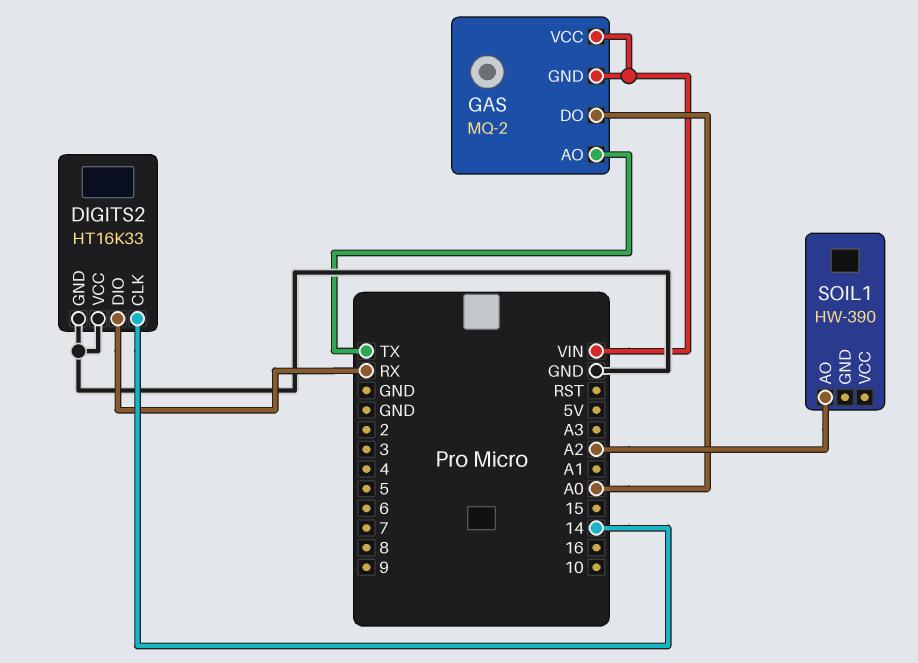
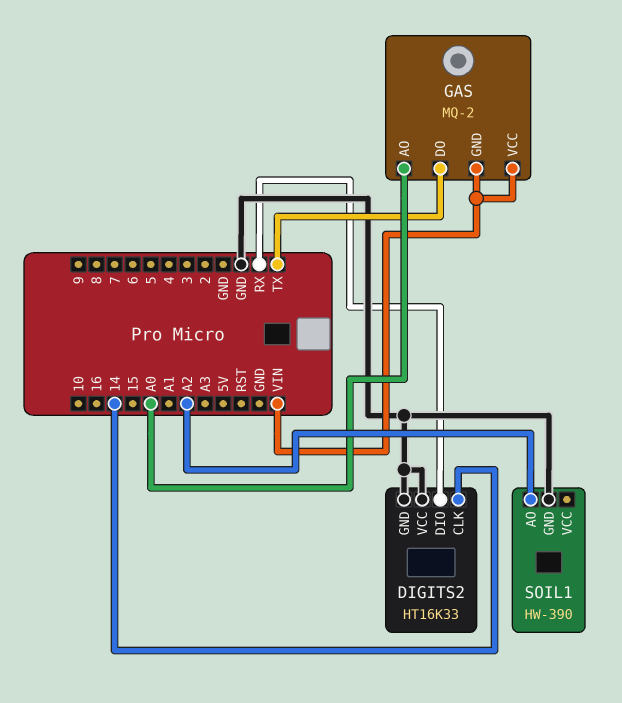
GAS pin AO: TX -> A0
GAS pin DO: A0 -> TX
SOIL1 pin GND: none -> GND

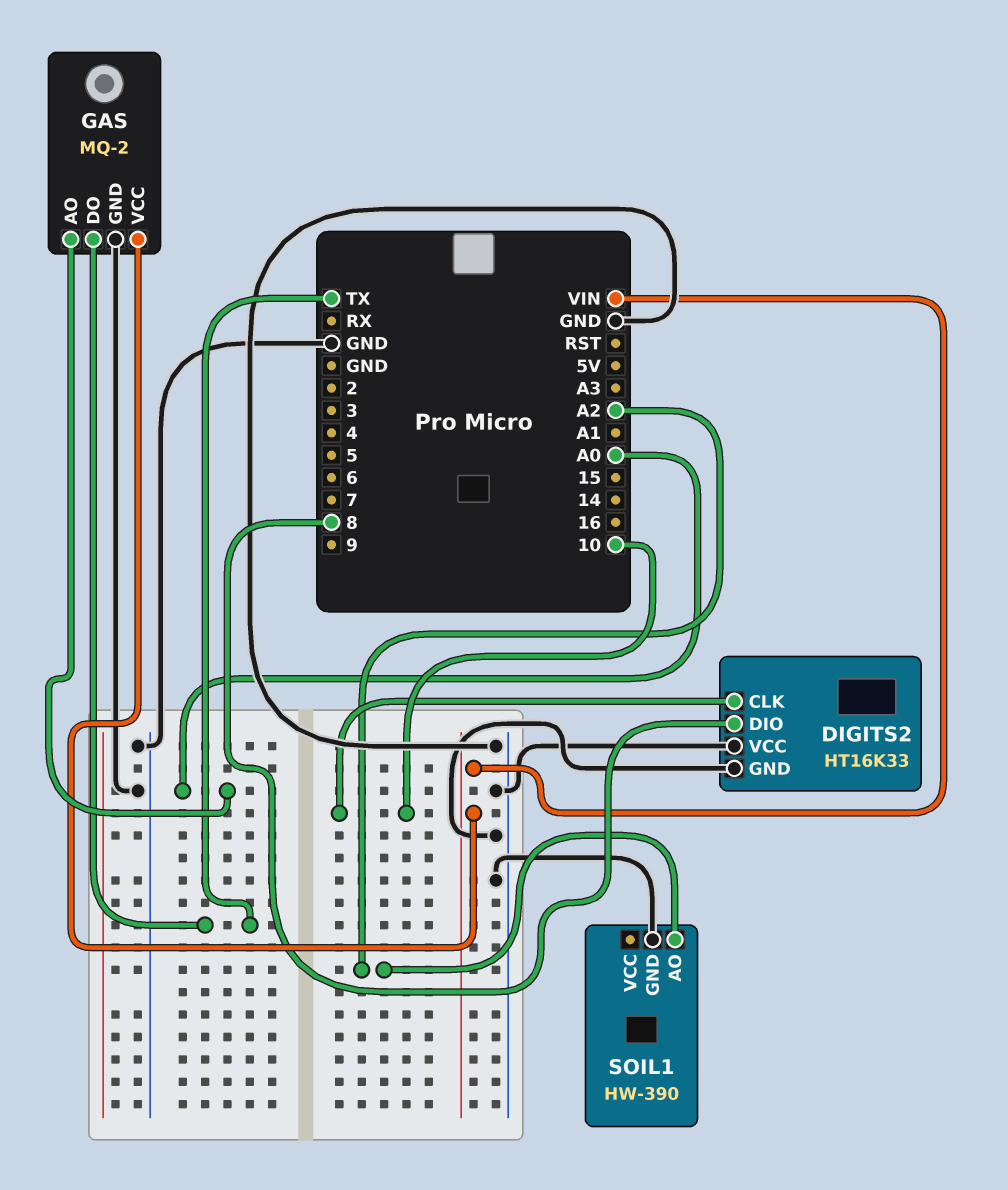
DIGITS2 pin CLK: 14 -> 10
DIGITS2 pin DIO: RX -> 8
GAS pin GND: VIN -> GND

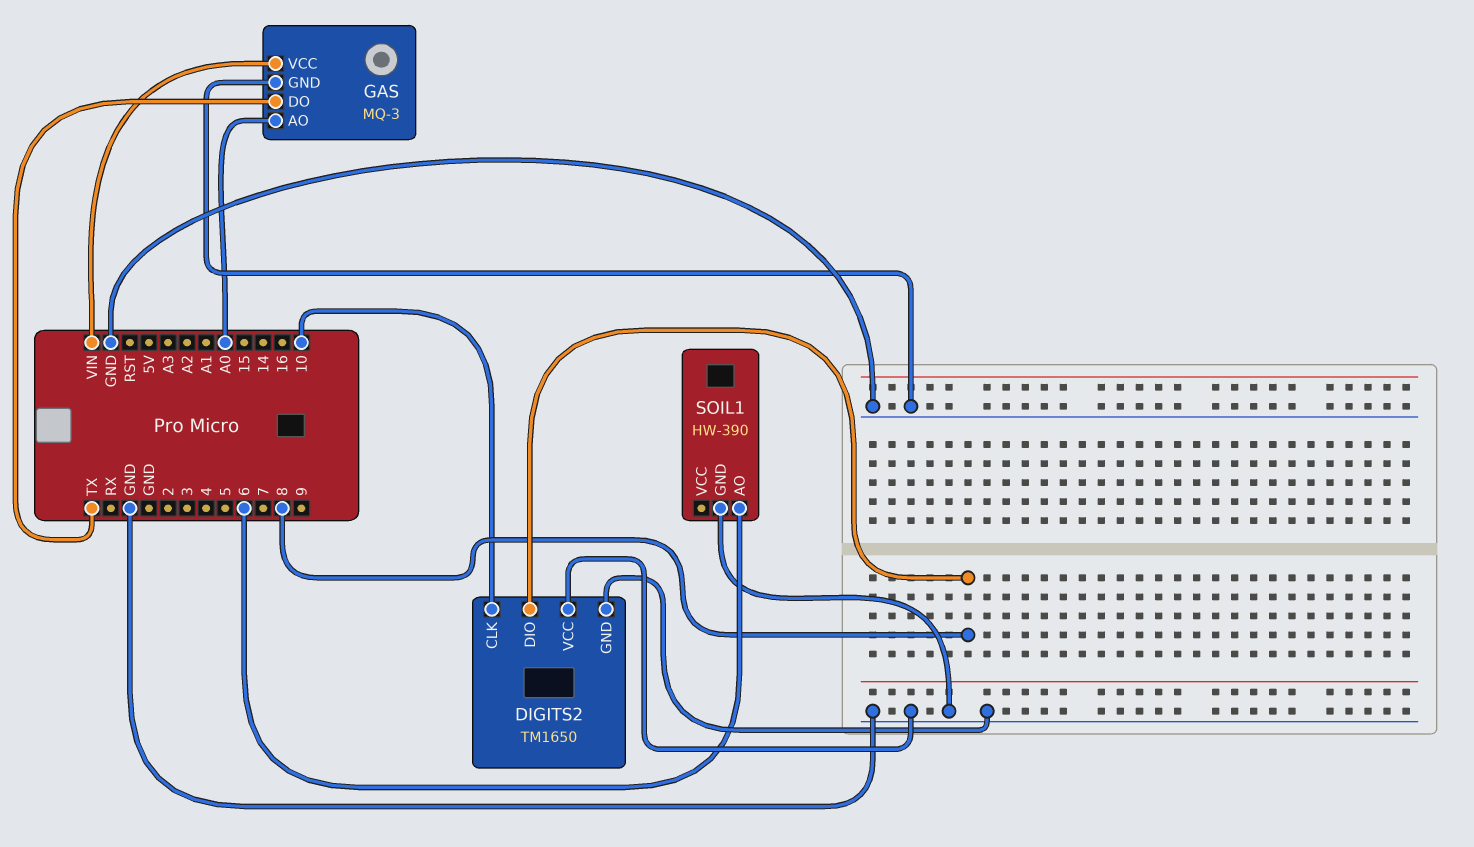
DIGITS2: HT16K33 -> TM1650
GAS: MQ-2 -> MQ-3
SOIL1 pin AO: A2 -> 6

